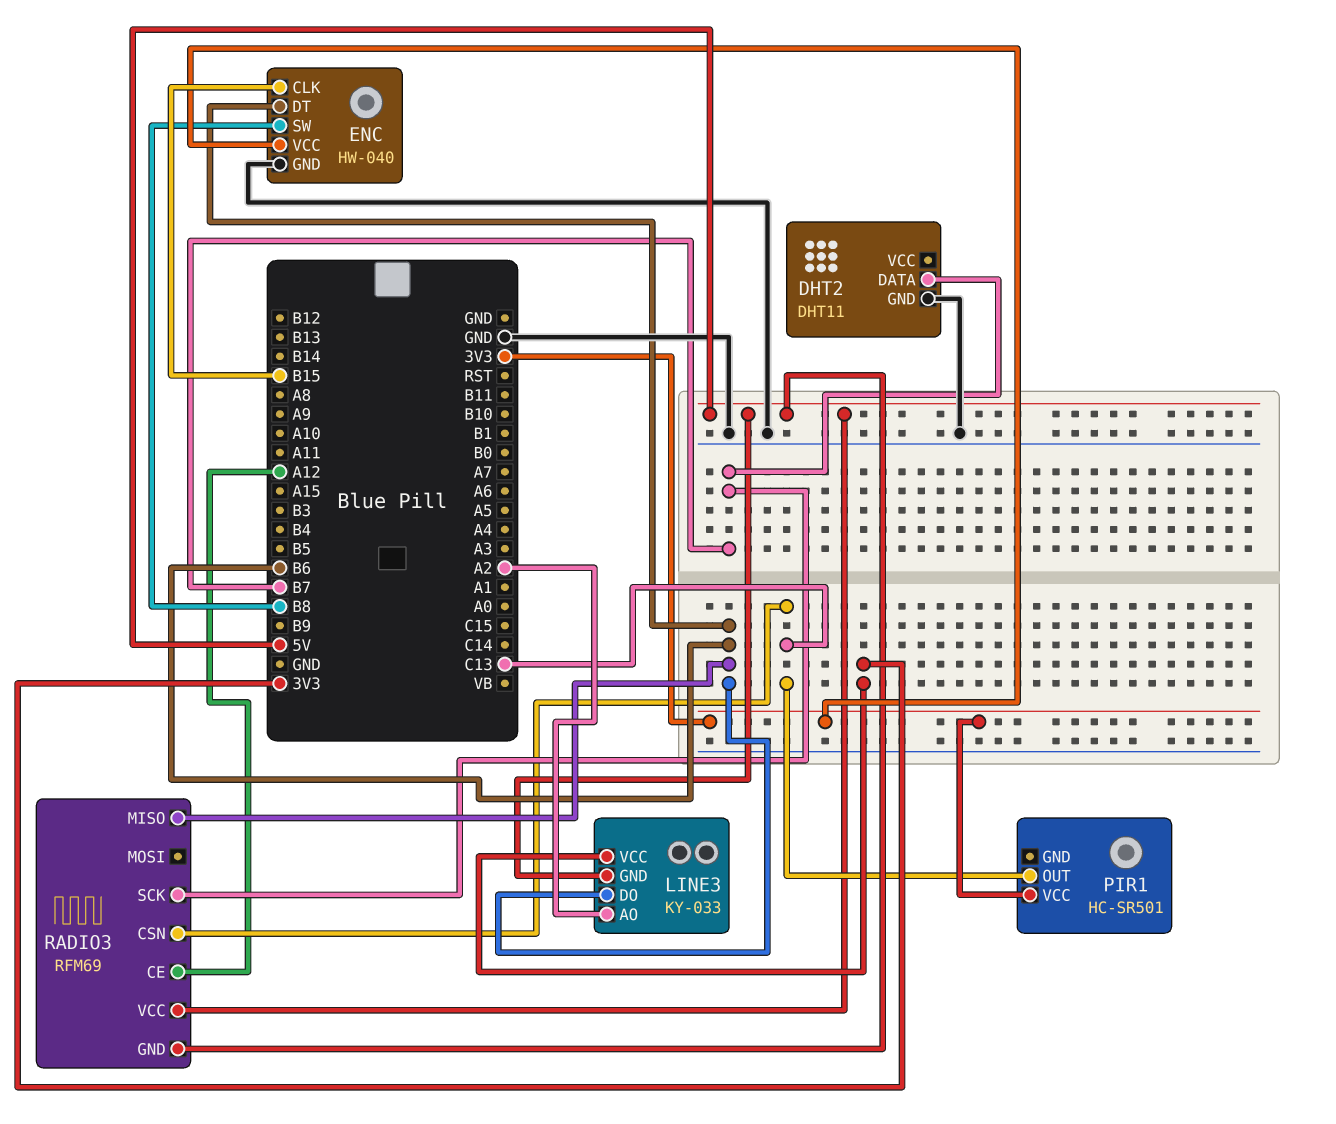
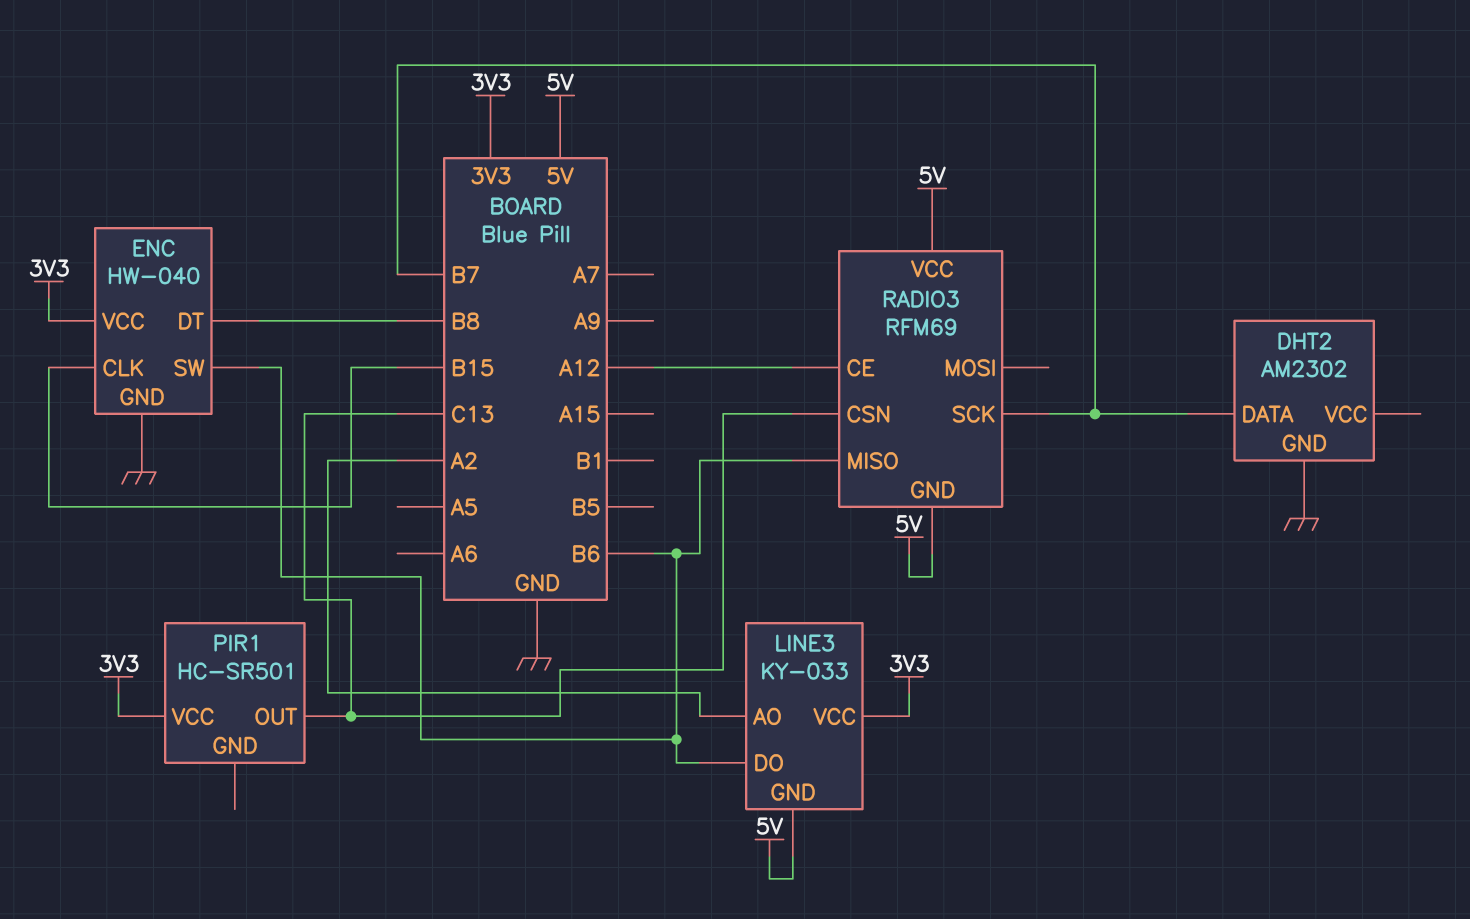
DHT2: DHT11 -> AM2302
ENC pin DT: B6 -> B8
ENC pin SW: B8 -> B6

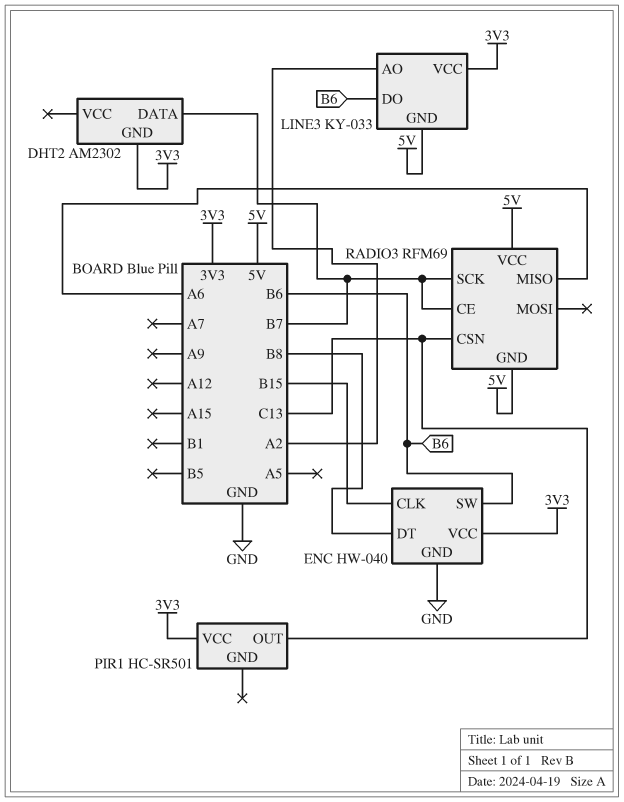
DHT2 pin GND: GND -> 3V3
RADIO3 pin CE: A12 -> B7
RADIO3 pin MISO: B6 -> A6

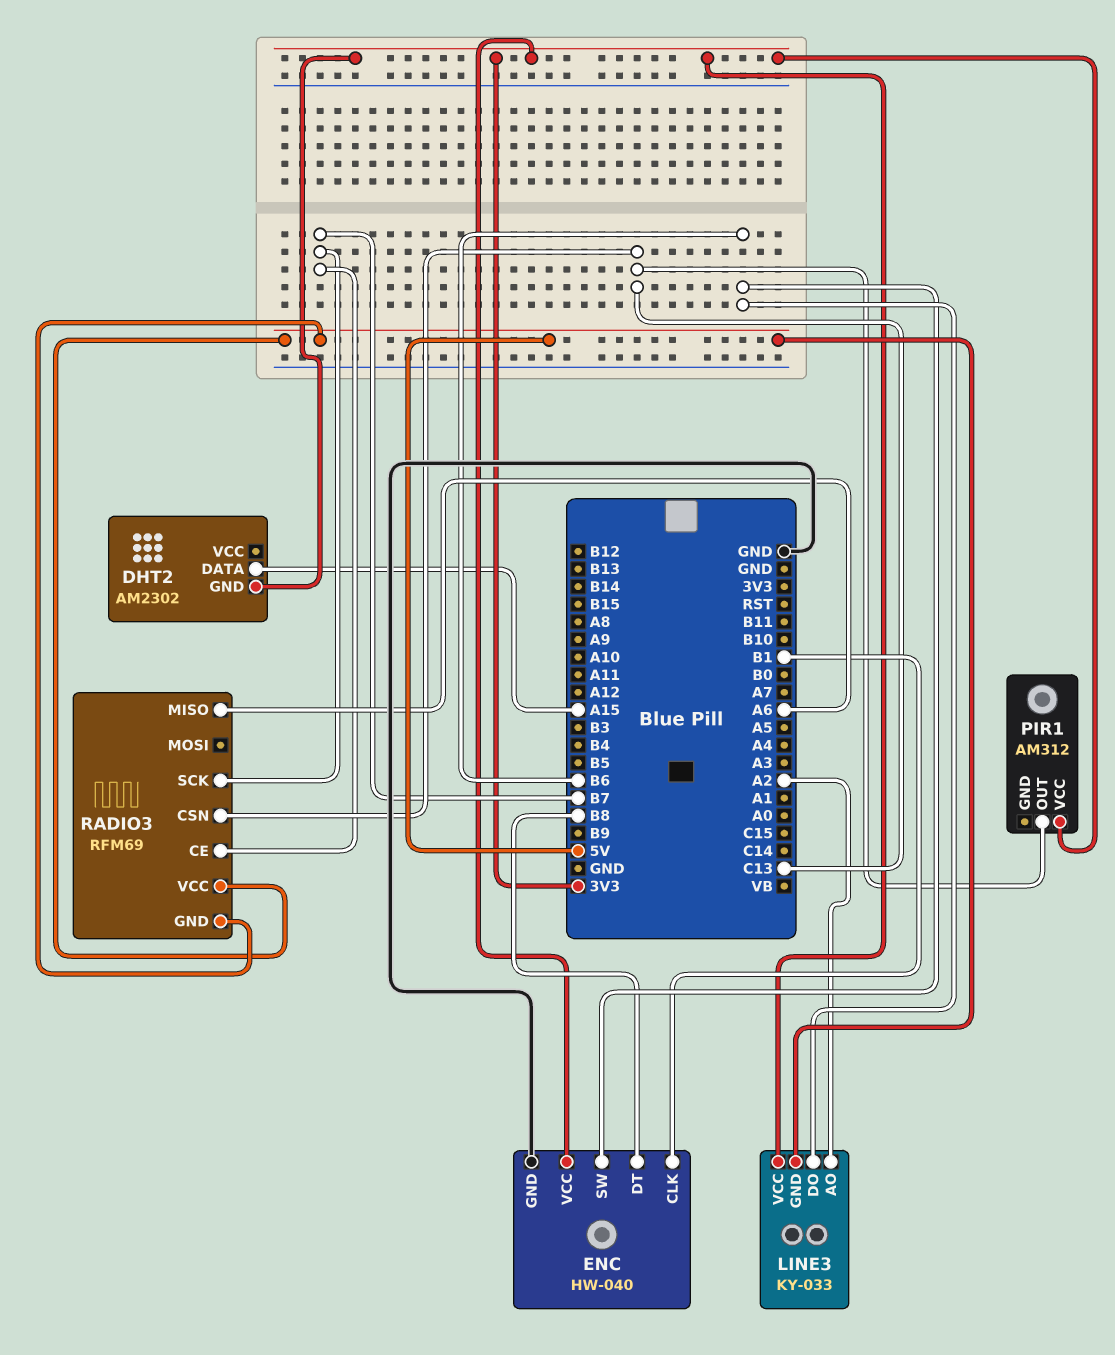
DHT2 pin DATA: B7 -> A15
ENC pin CLK: B15 -> B1
PIR1: HC-SR501 -> AM312

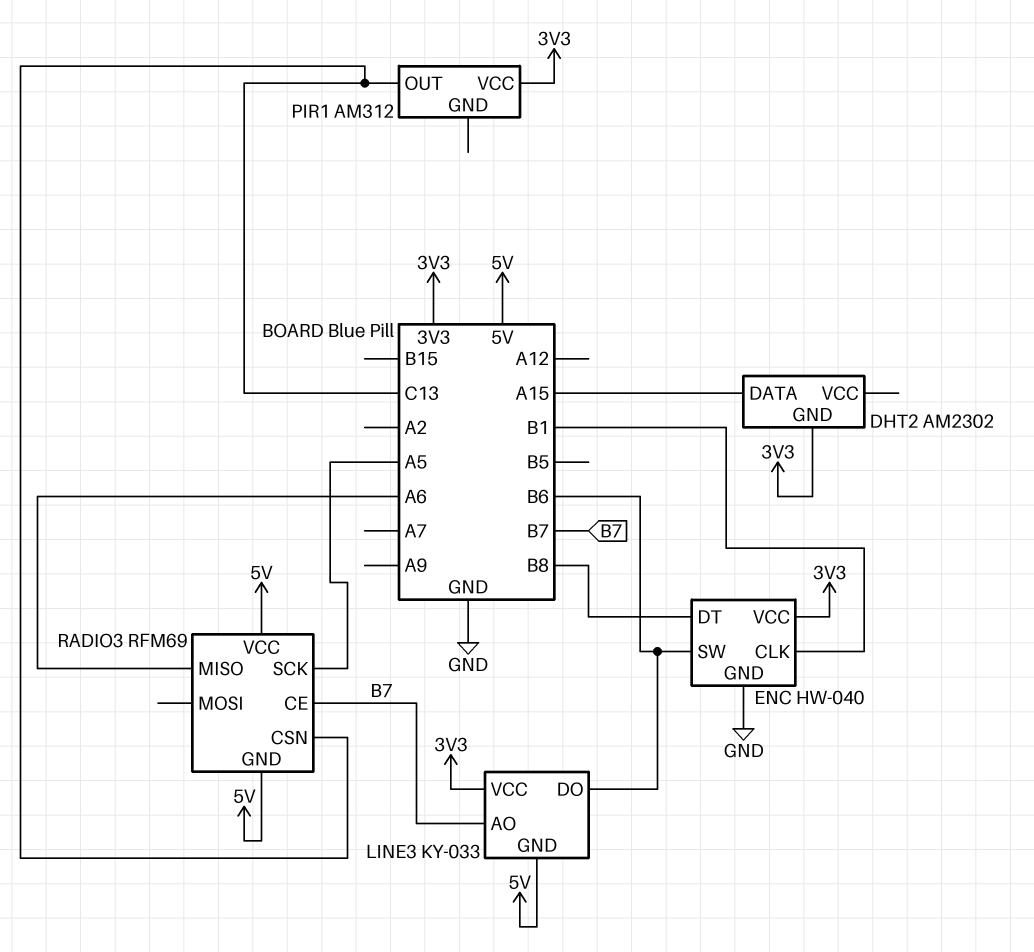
LINE3 pin AO: A2 -> B7
RADIO3 pin SCK: B7 -> A5

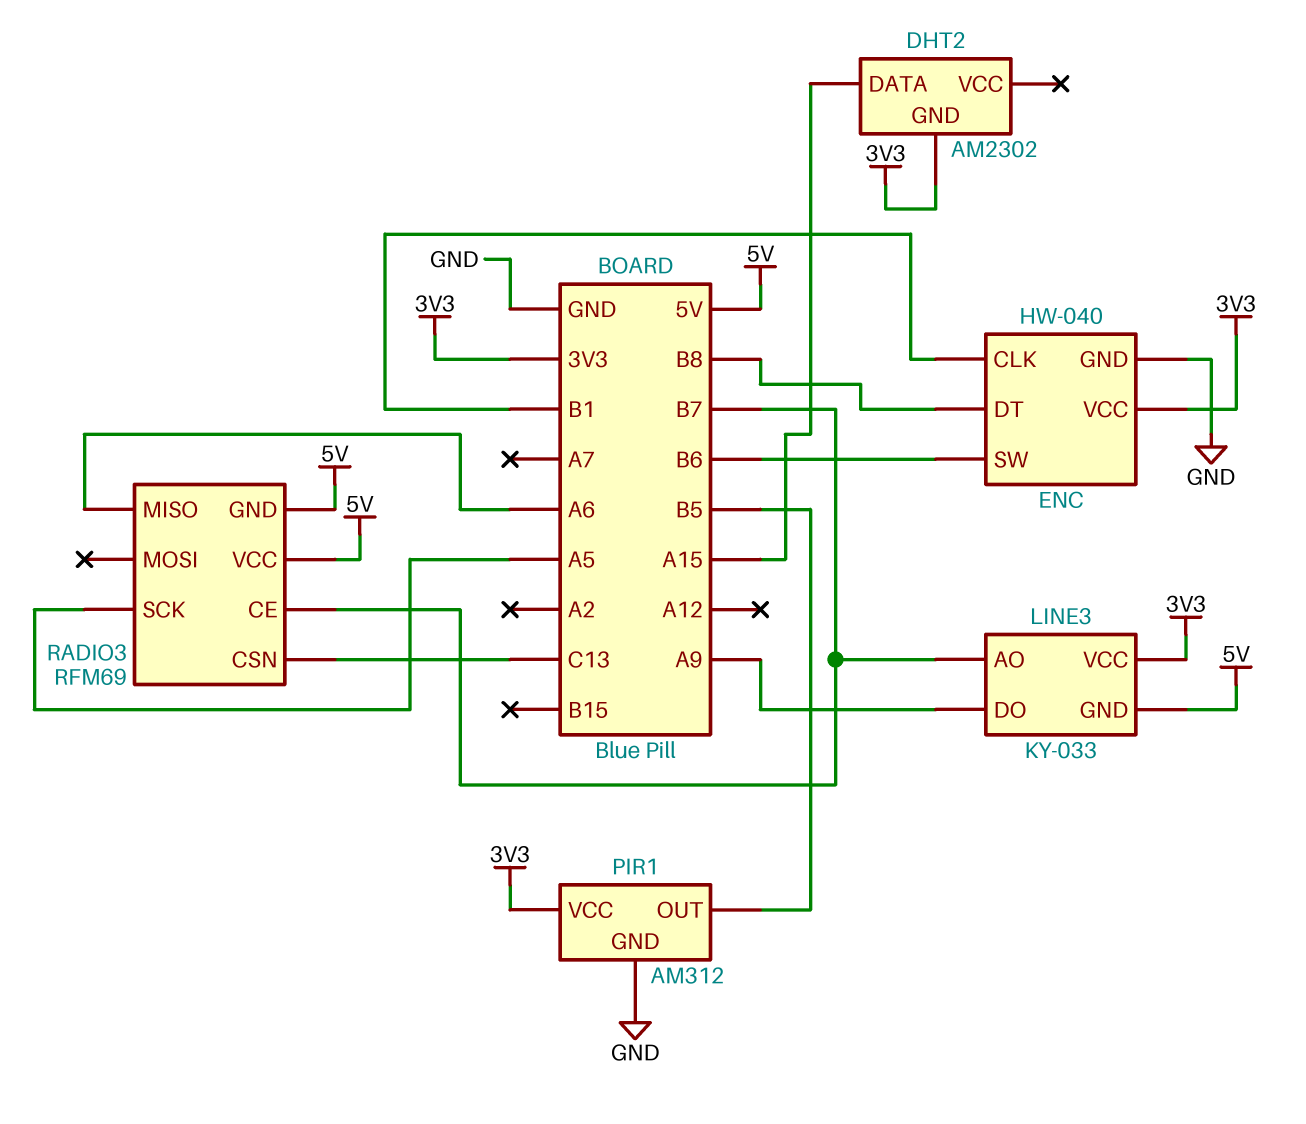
LINE3 pin DO: B6 -> A9
PIR1 pin GND: none -> GND
PIR1 pin OUT: C13 -> B5

